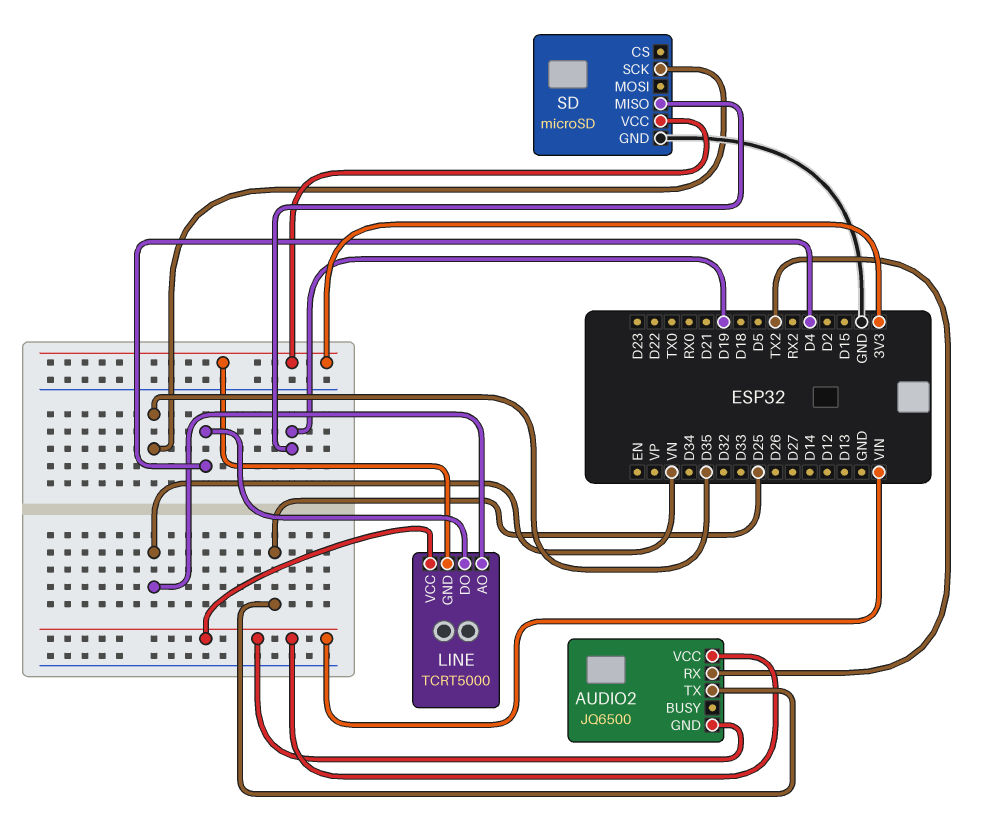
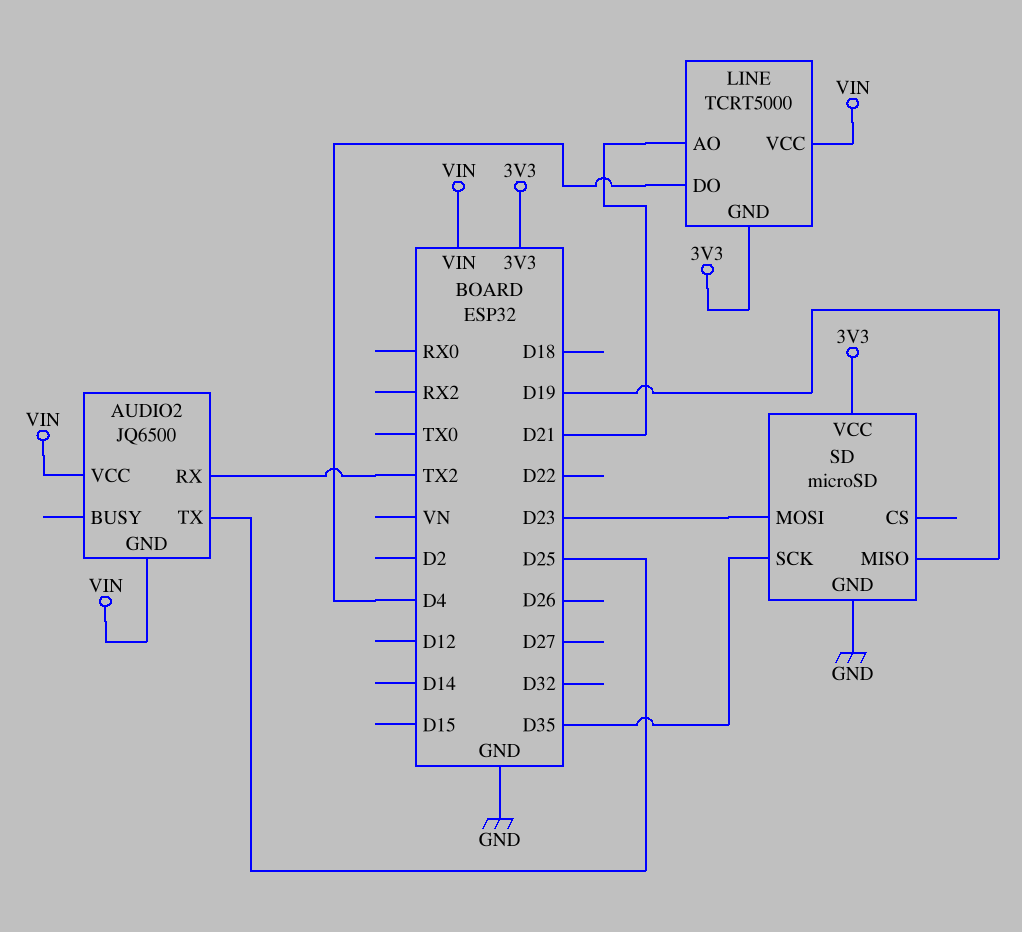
LINE pin AO: VN -> D21
SD pin MOSI: none -> D23

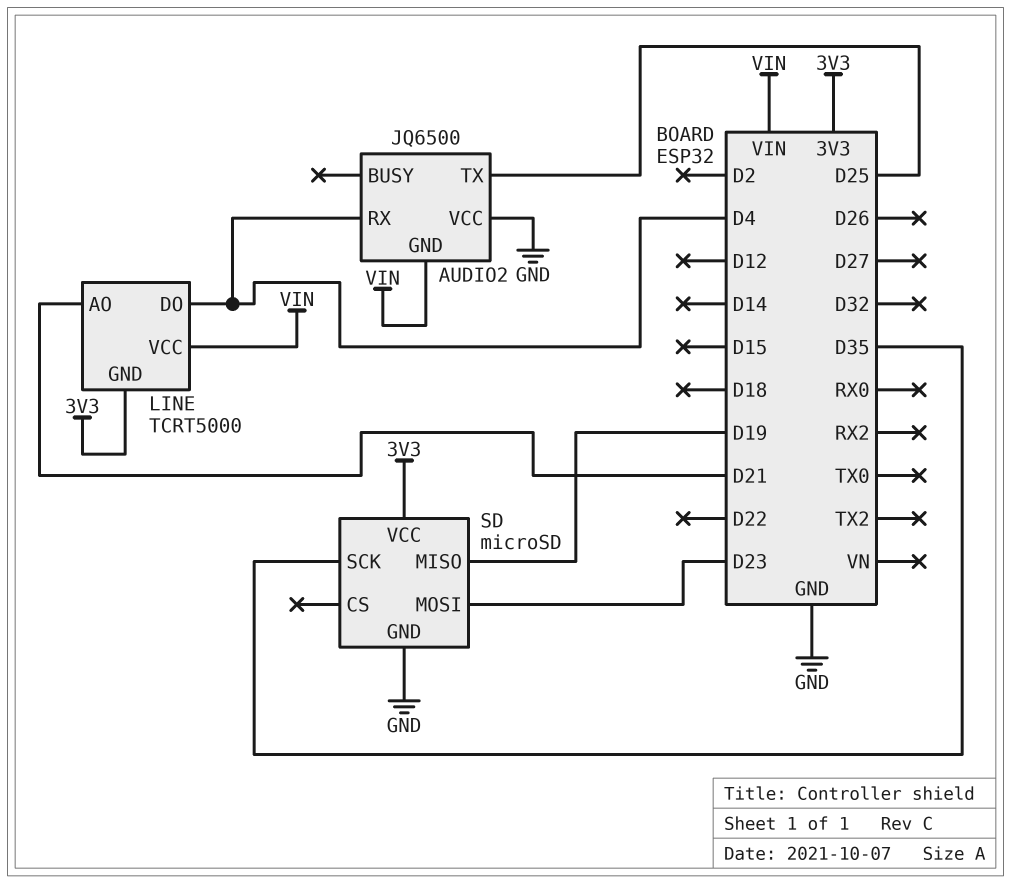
AUDIO2 pin RX: TX2 -> D4
AUDIO2 pin VCC: VIN -> GND

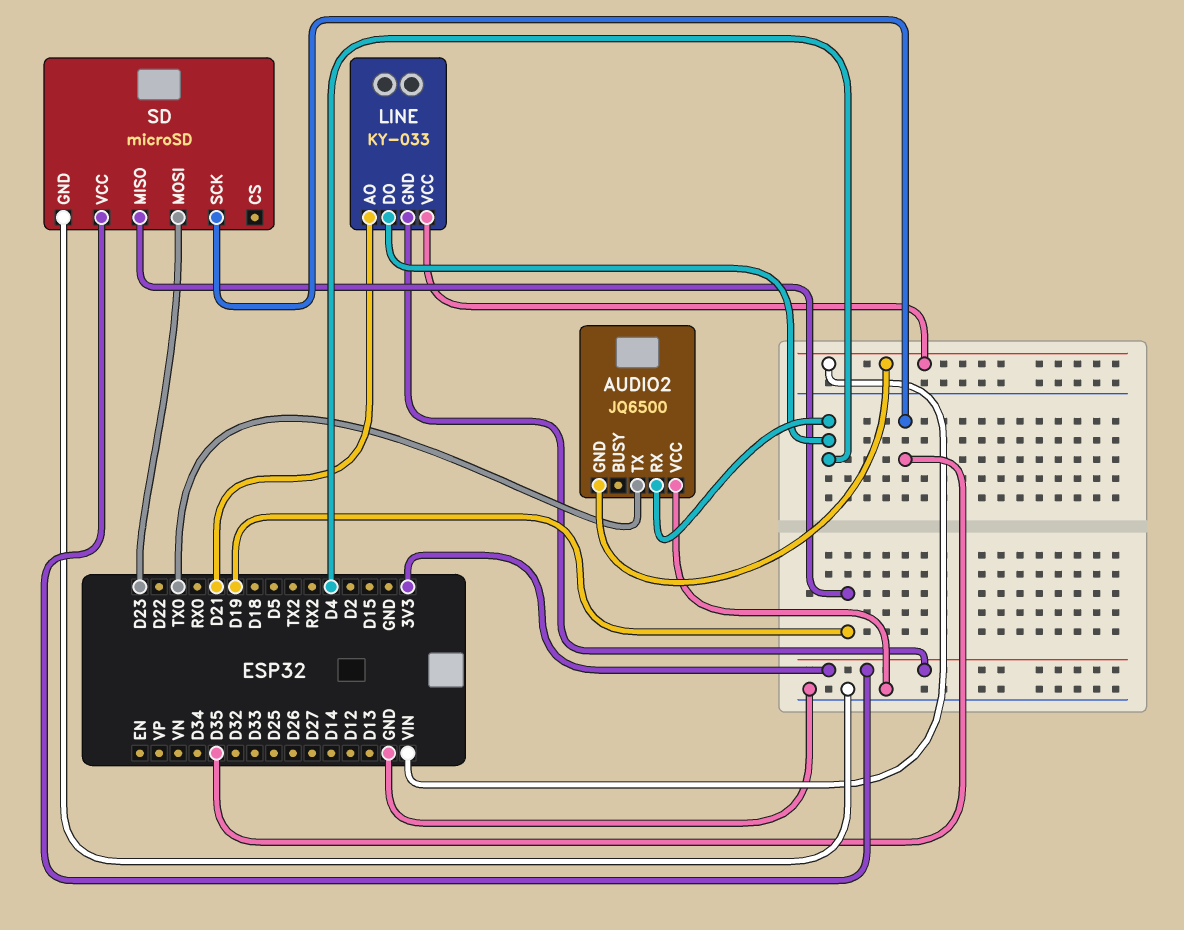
AUDIO2 pin TX: D25 -> TX0
LINE: TCRT5000 -> KY-033

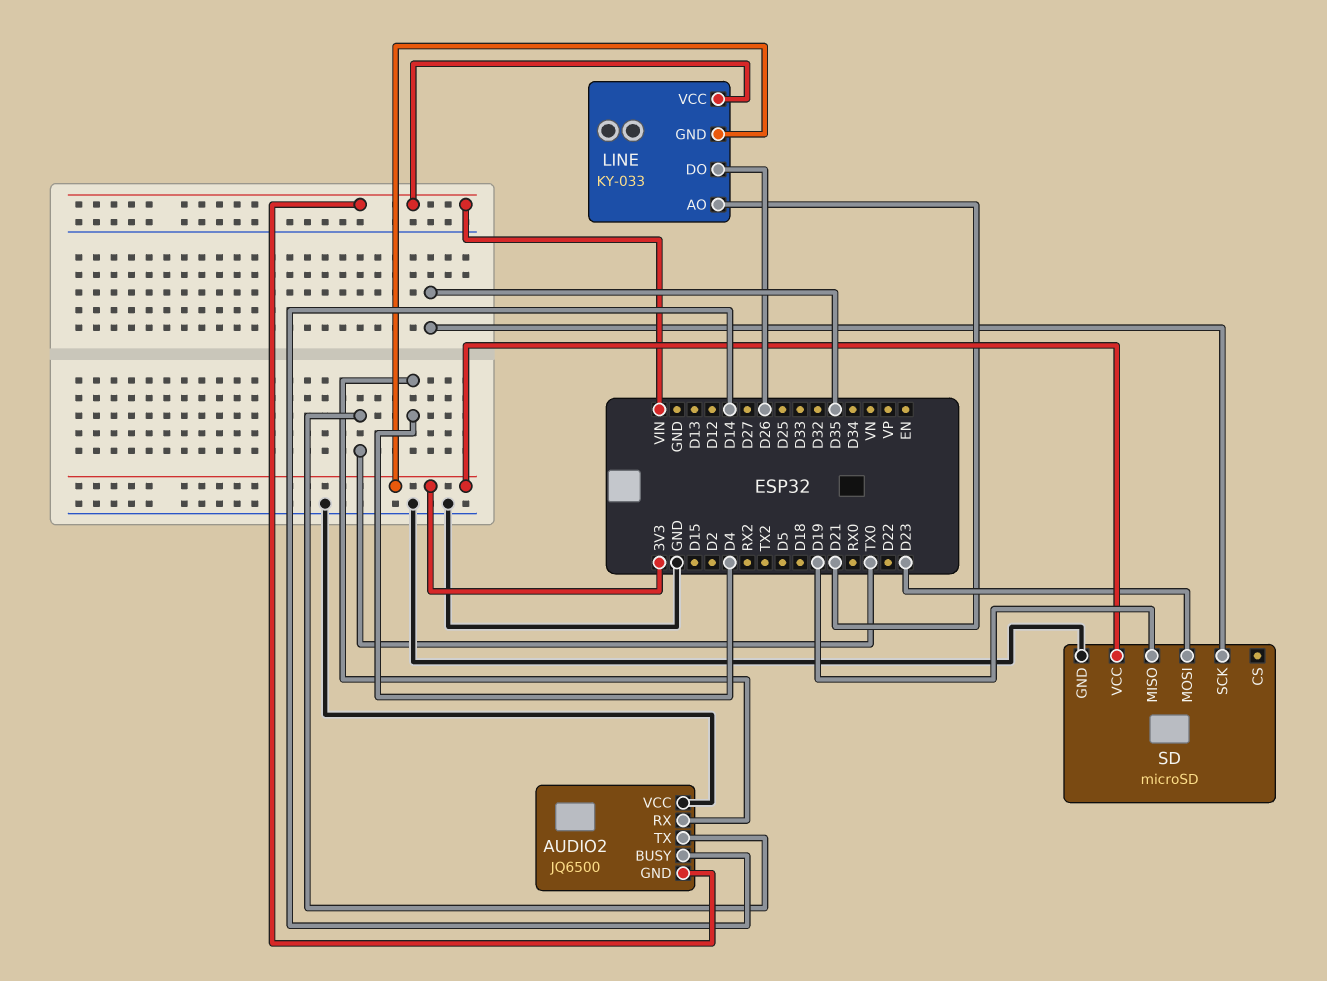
AUDIO2 pin BUSY: none -> D14
LINE pin DO: D4 -> D26

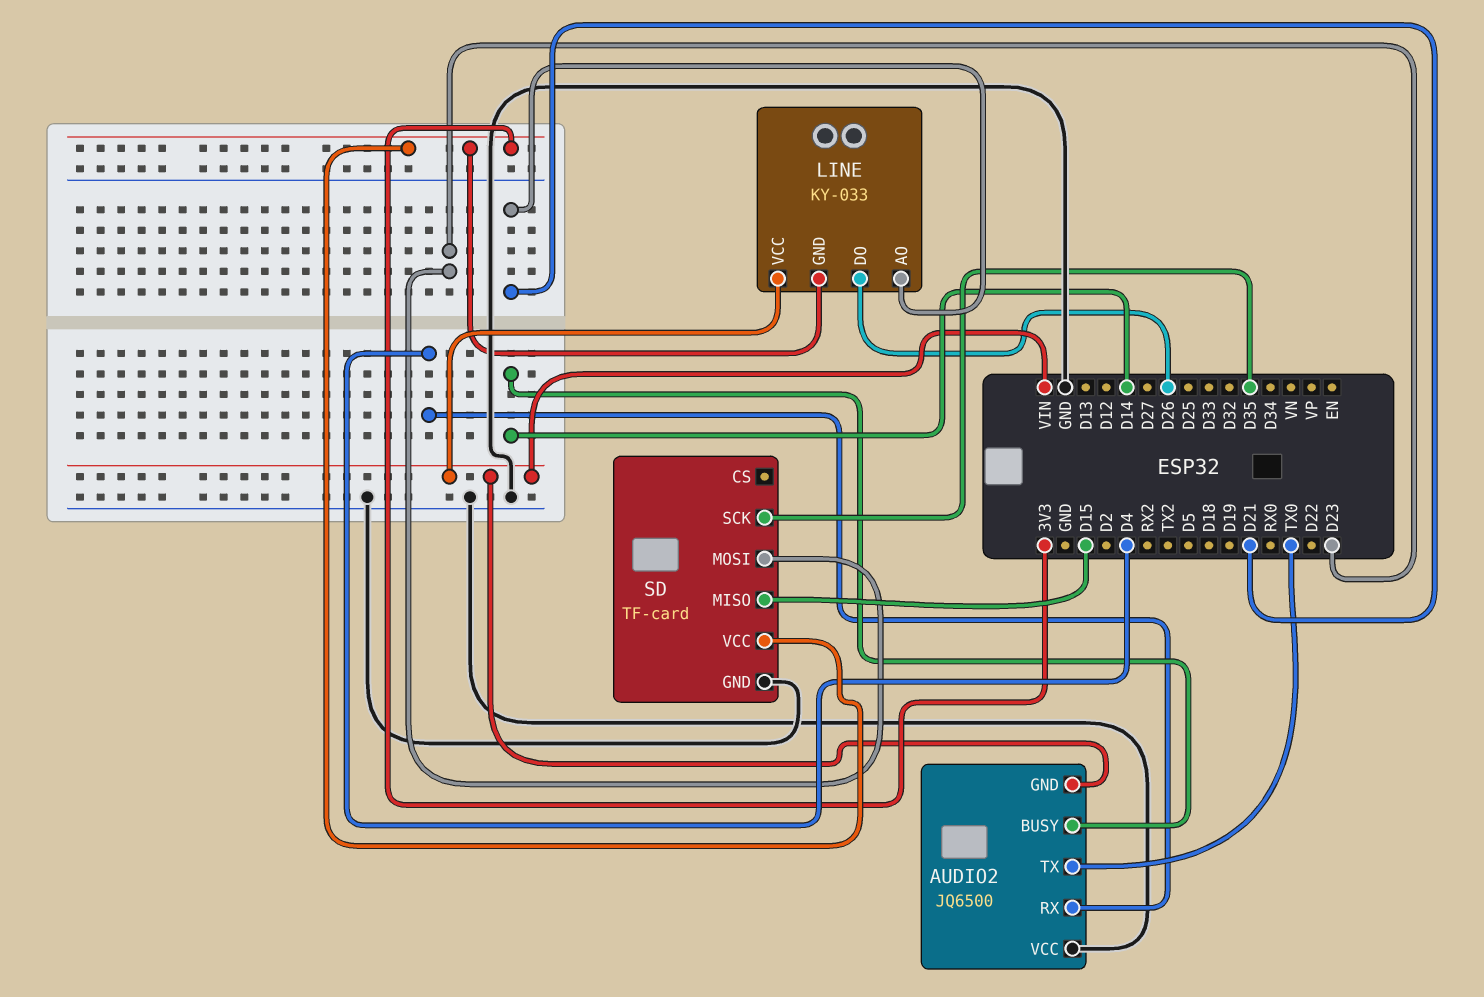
SD: microSD -> TF-card
SD pin MISO: D19 -> D15

